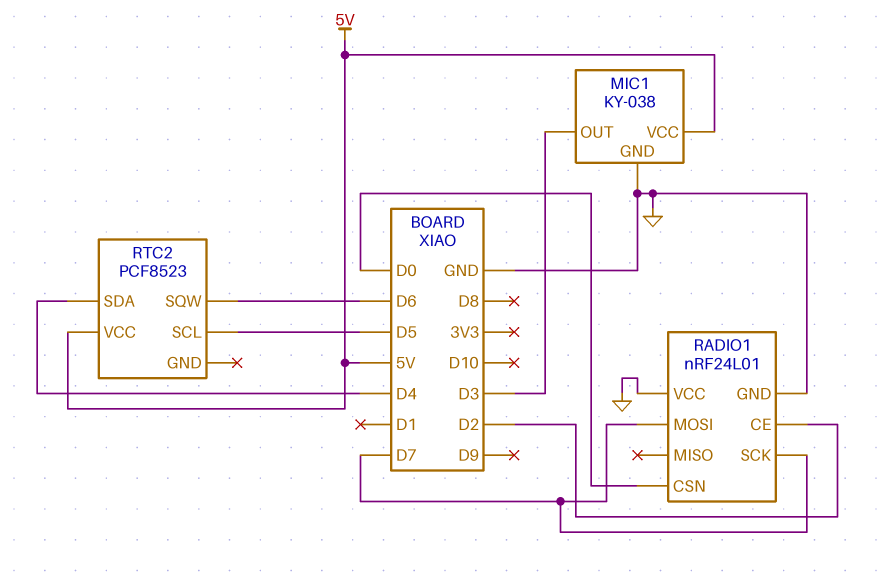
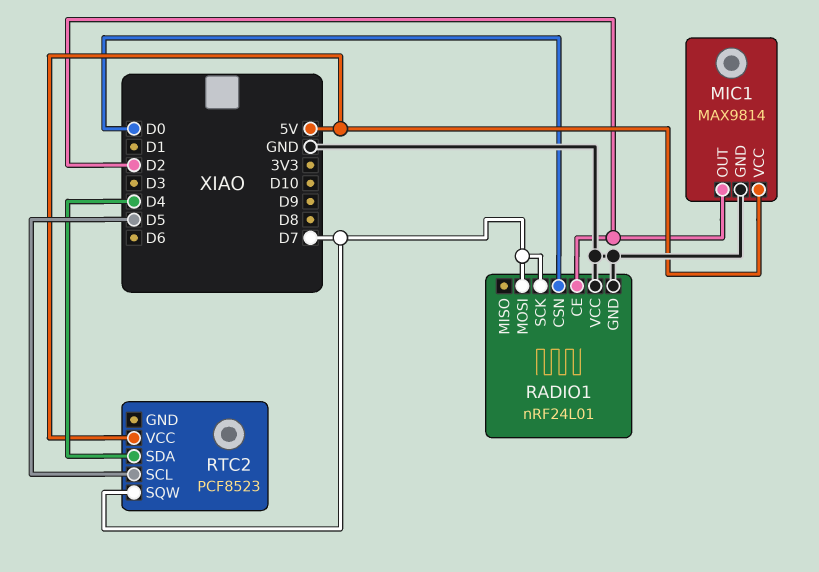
MIC1: KY-038 -> MAX9814
MIC1 pin OUT: D3 -> D2
RTC2 pin SQW: D6 -> D7

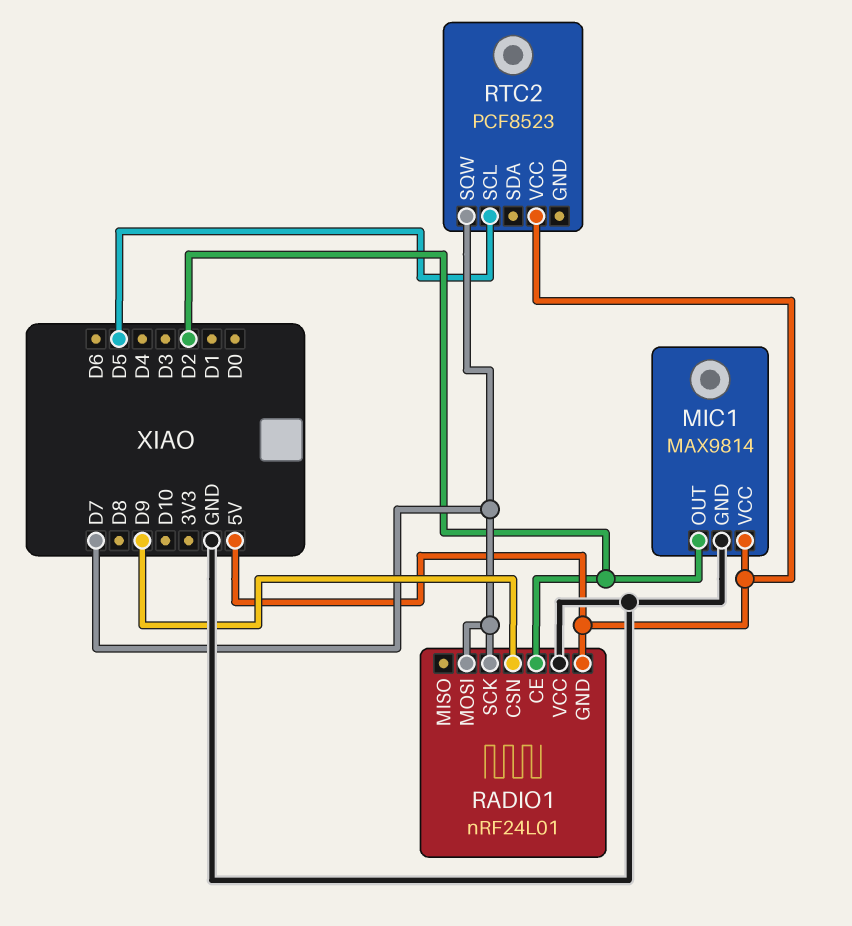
RADIO1 pin CSN: D0 -> D9
RADIO1 pin GND: GND -> 5V
RTC2 pin SDA: D4 -> none

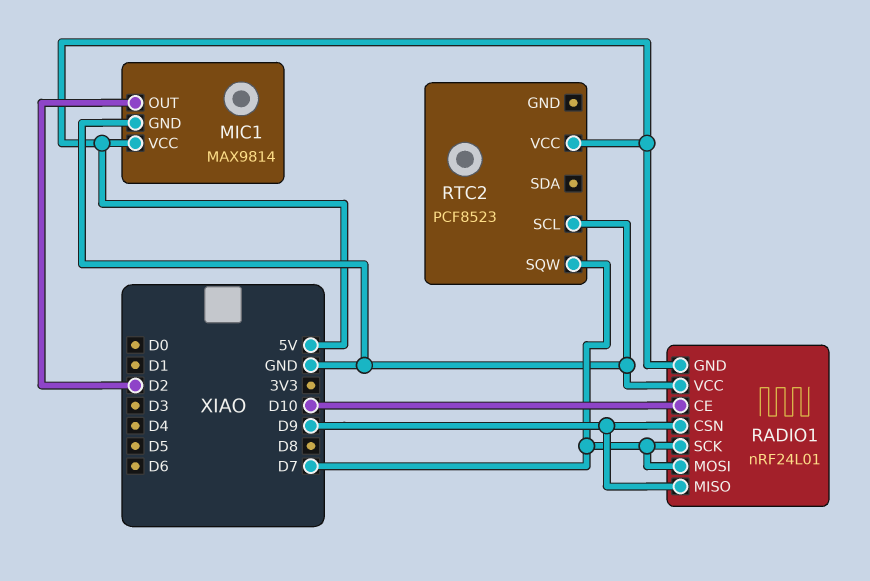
RADIO1 pin CE: D2 -> D10
RADIO1 pin MISO: none -> D9
RTC2 pin SCL: D5 -> GND

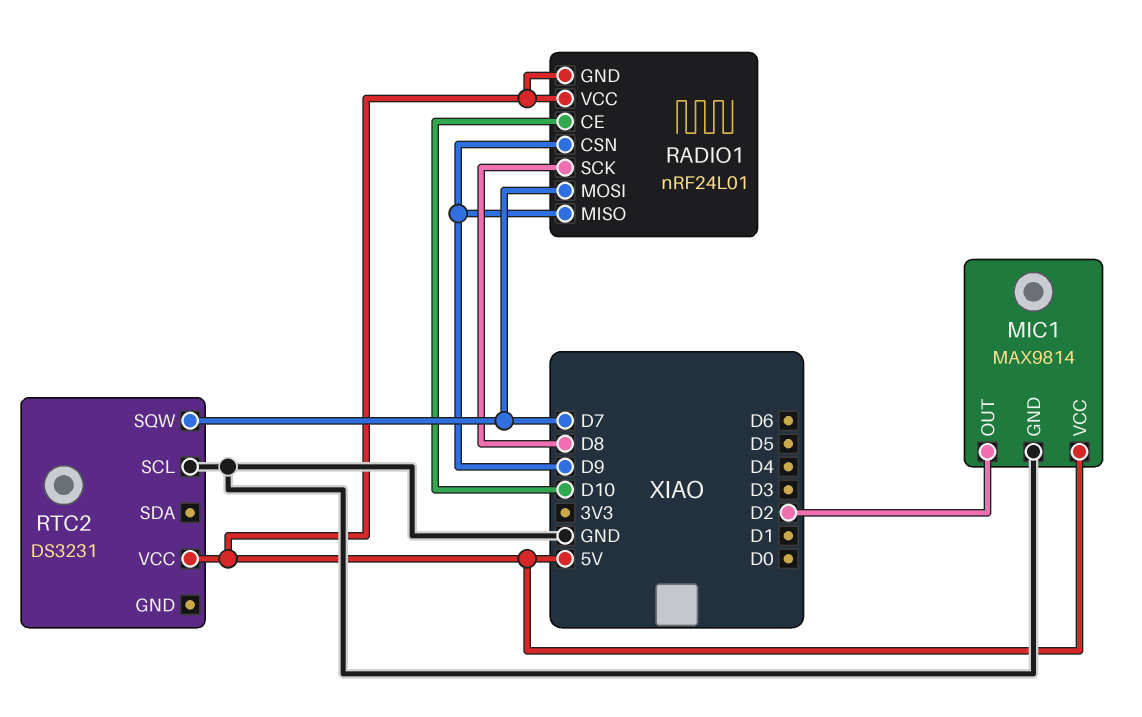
RADIO1 pin SCK: D7 -> D8
RADIO1 pin VCC: GND -> 5V
RTC2: PCF8523 -> DS3231

